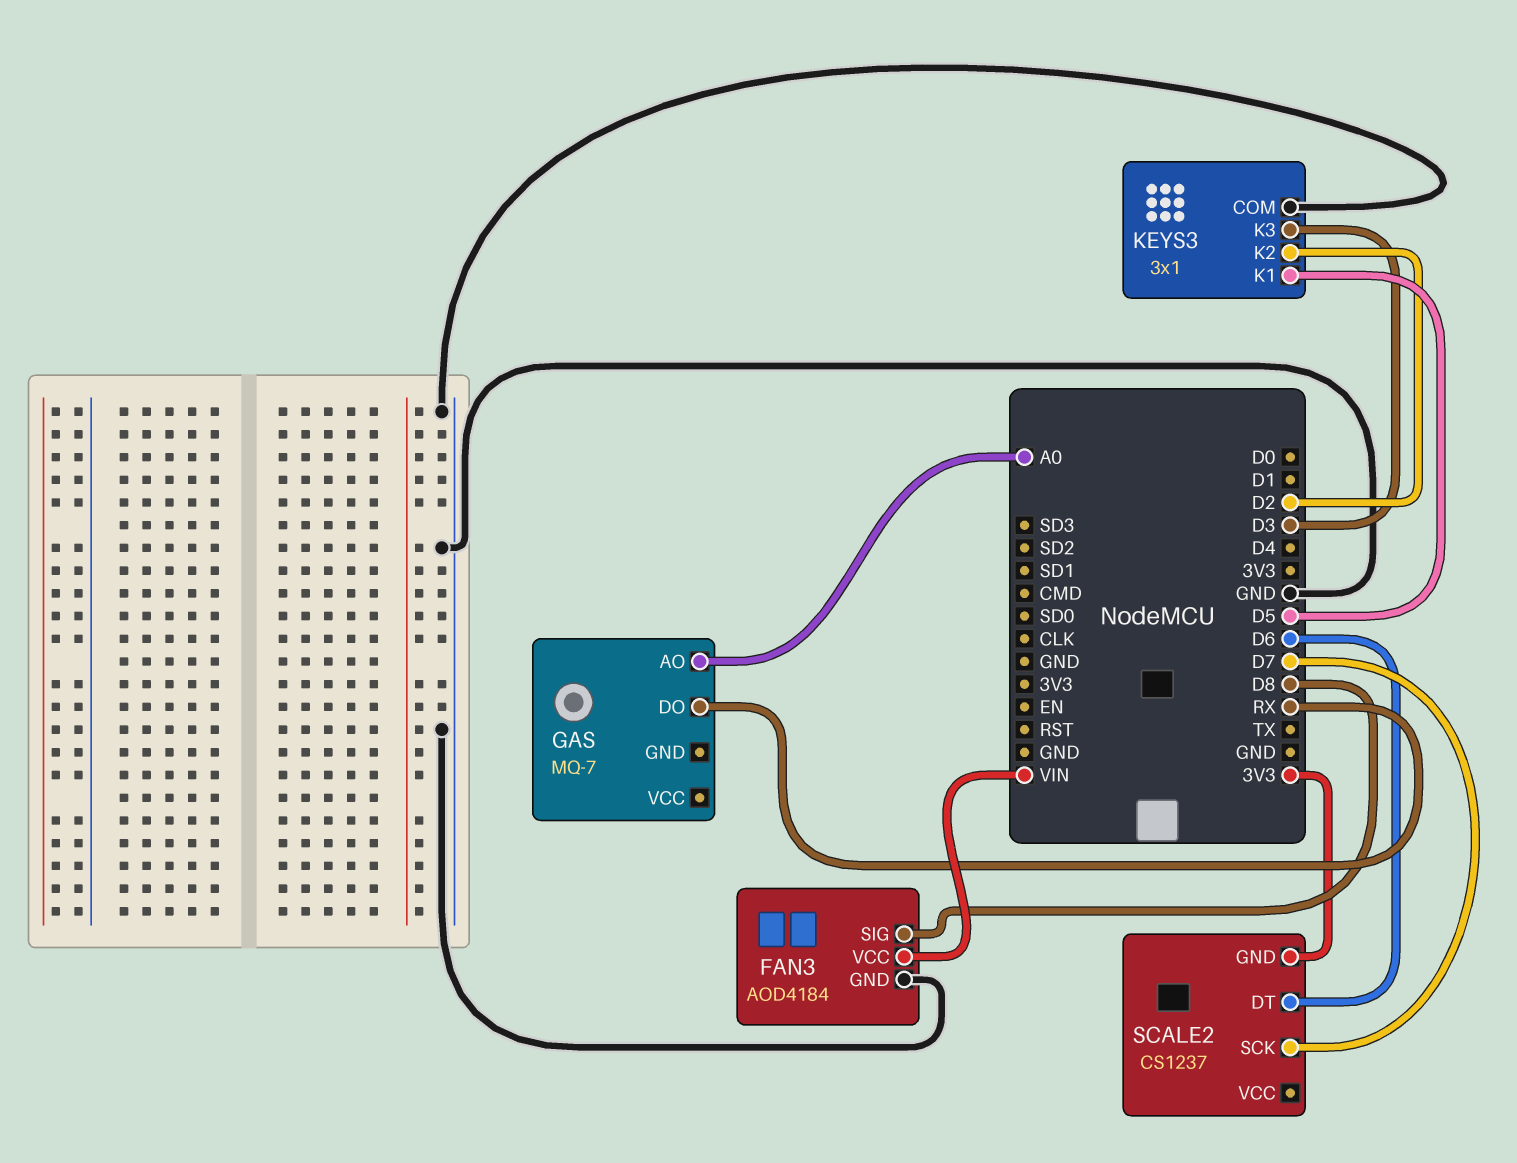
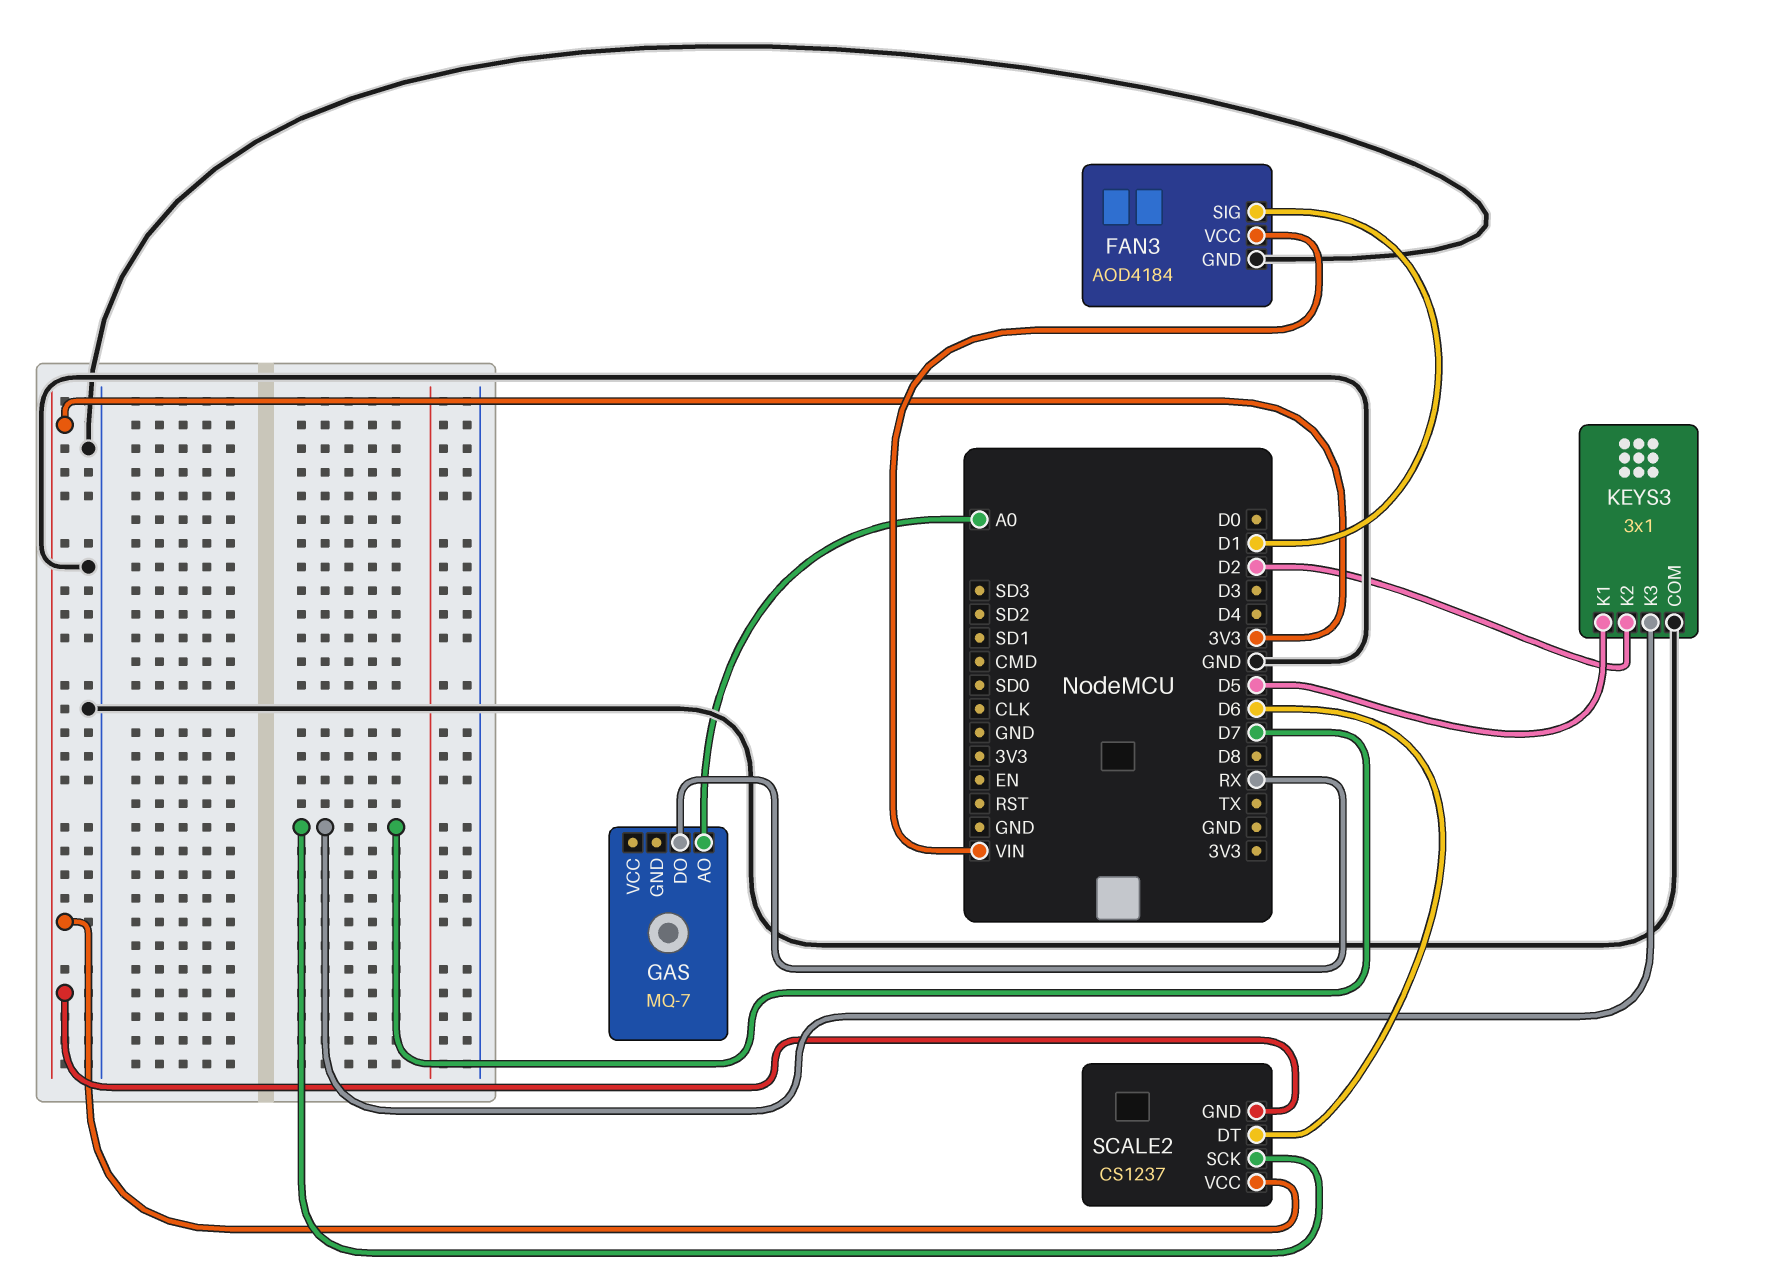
FAN3 pin SIG: D8 -> D1
KEYS3 pin K3: D3 -> D7
SCALE2 pin VCC: none -> 3V3

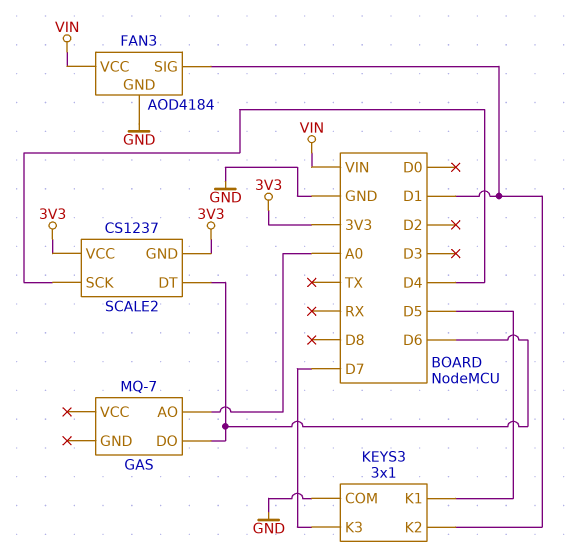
GAS pin DO: RX -> D6
KEYS3 pin K2: D2 -> D1
SCALE2 pin SCK: D7 -> D4

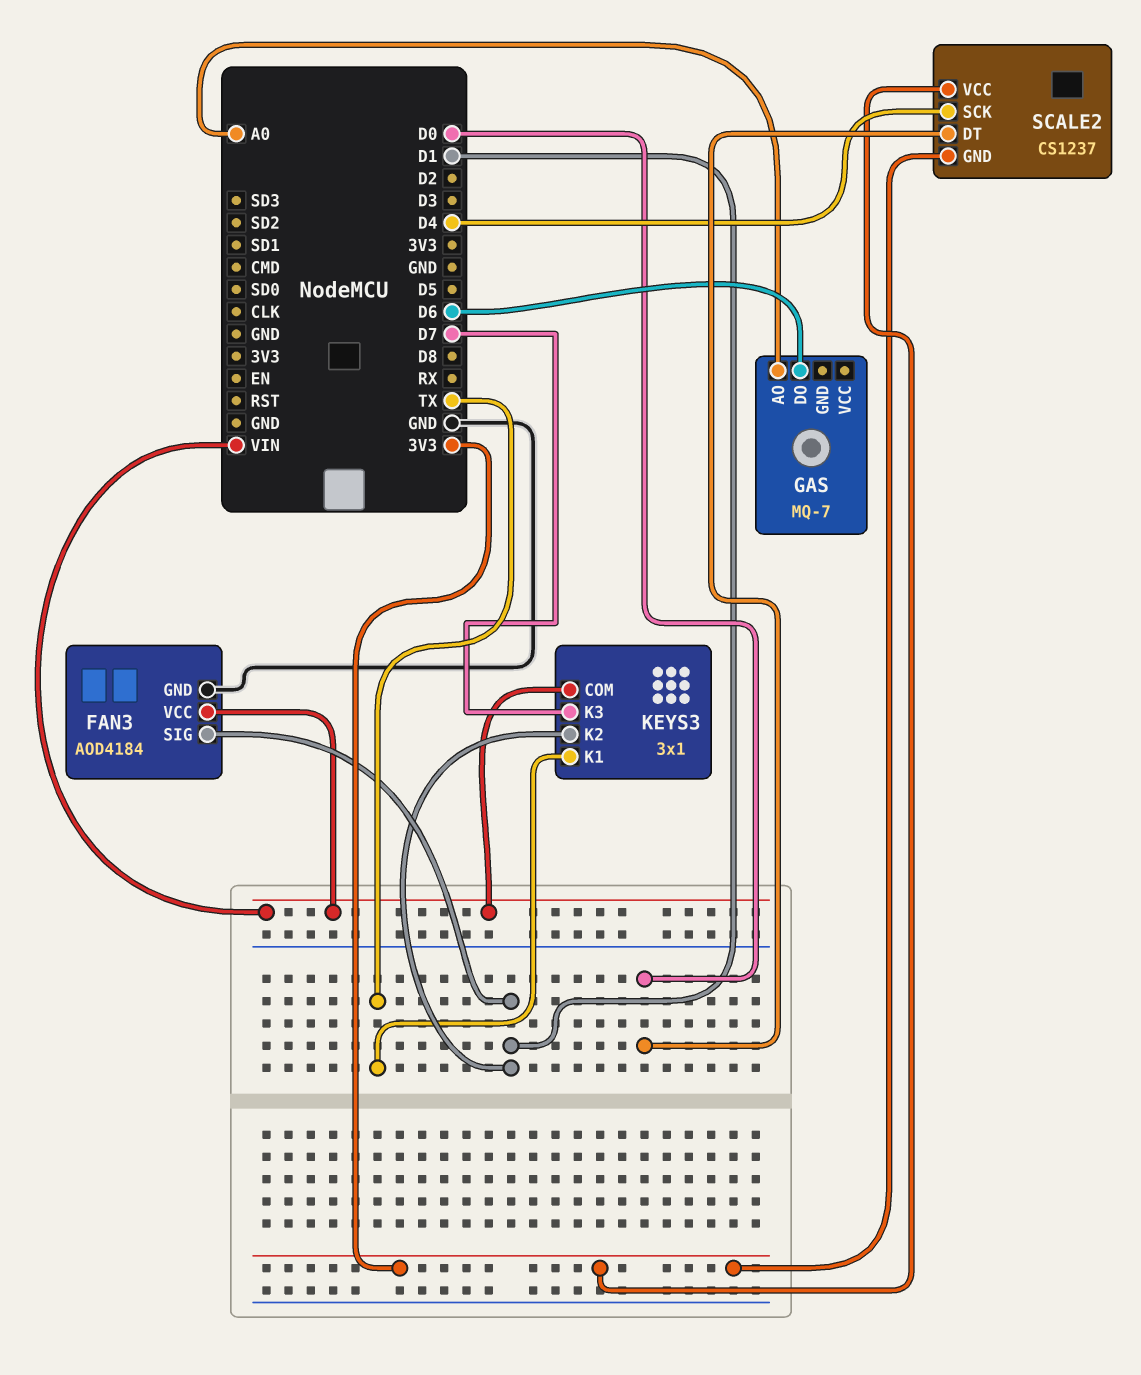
KEYS3 pin COM: GND -> VIN
KEYS3 pin K1: D5 -> TX
SCALE2 pin DT: D6 -> D0

